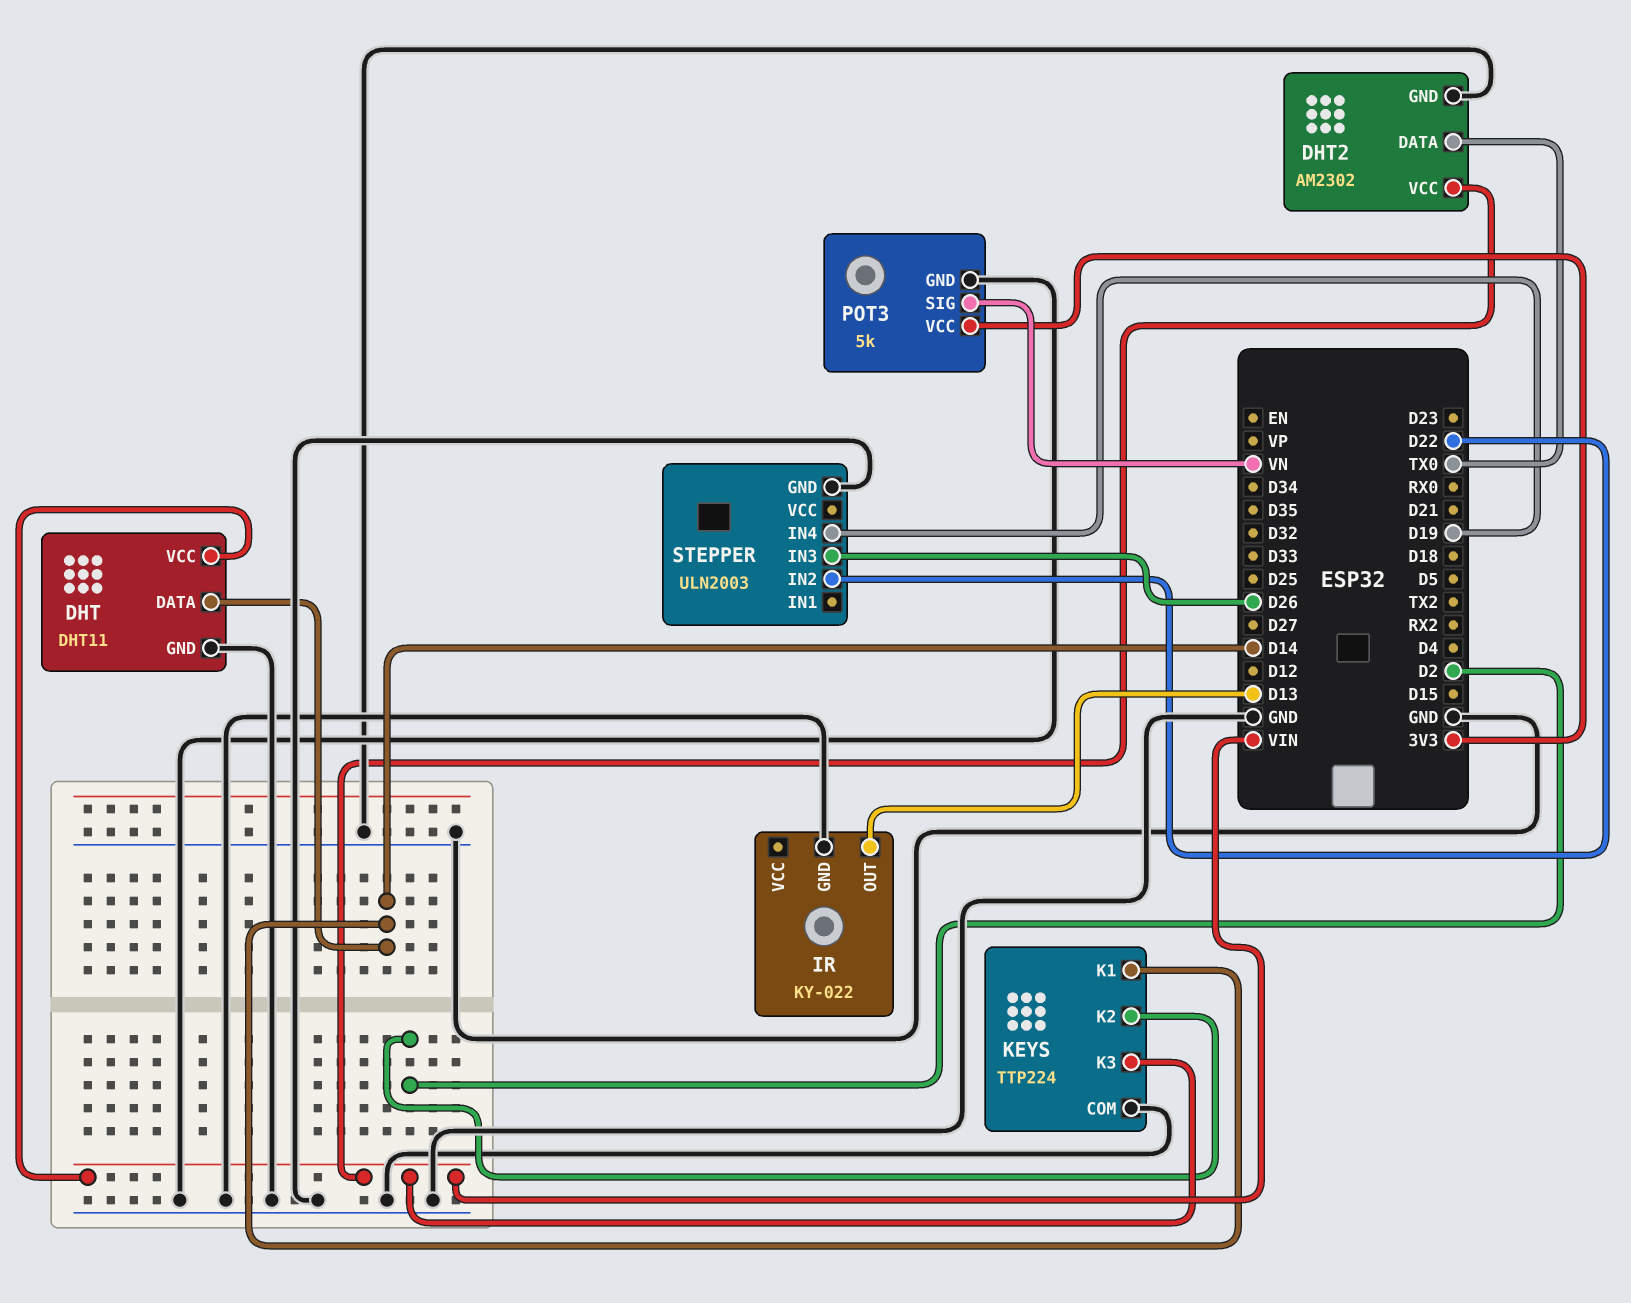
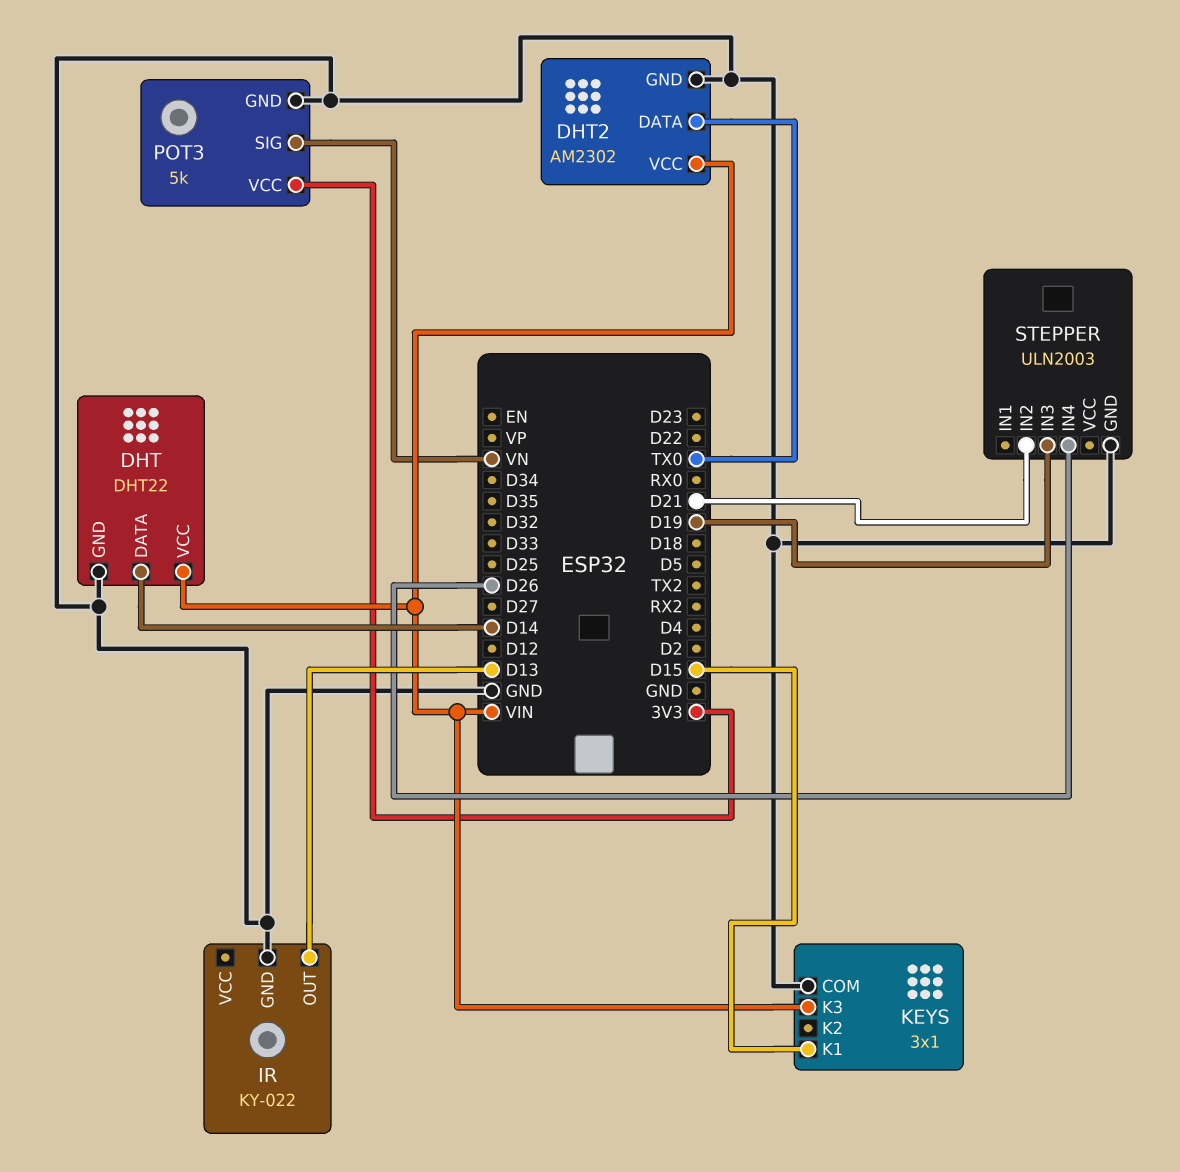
DHT: DHT11 -> DHT22
KEYS: TTP224 -> 3x1
KEYS pin K1: D14 -> D15
KEYS pin K2: D2 -> none
STEPPER pin IN2: D22 -> D21
STEPPER pin IN3: D26 -> D19
STEPPER pin IN4: D19 -> D26

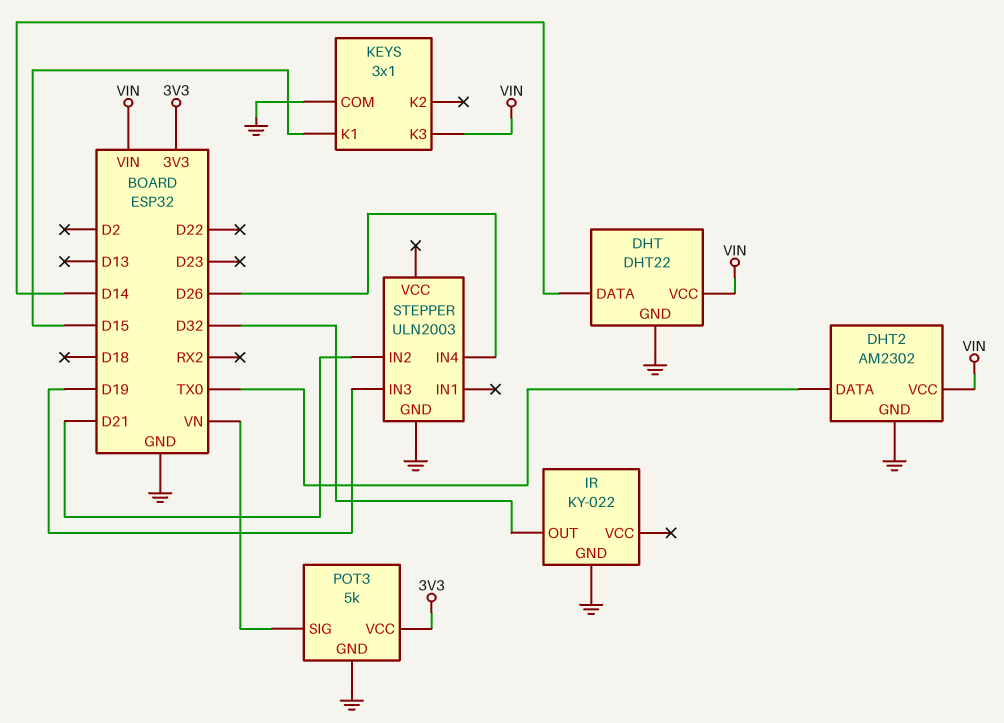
IR pin OUT: D13 -> D32

